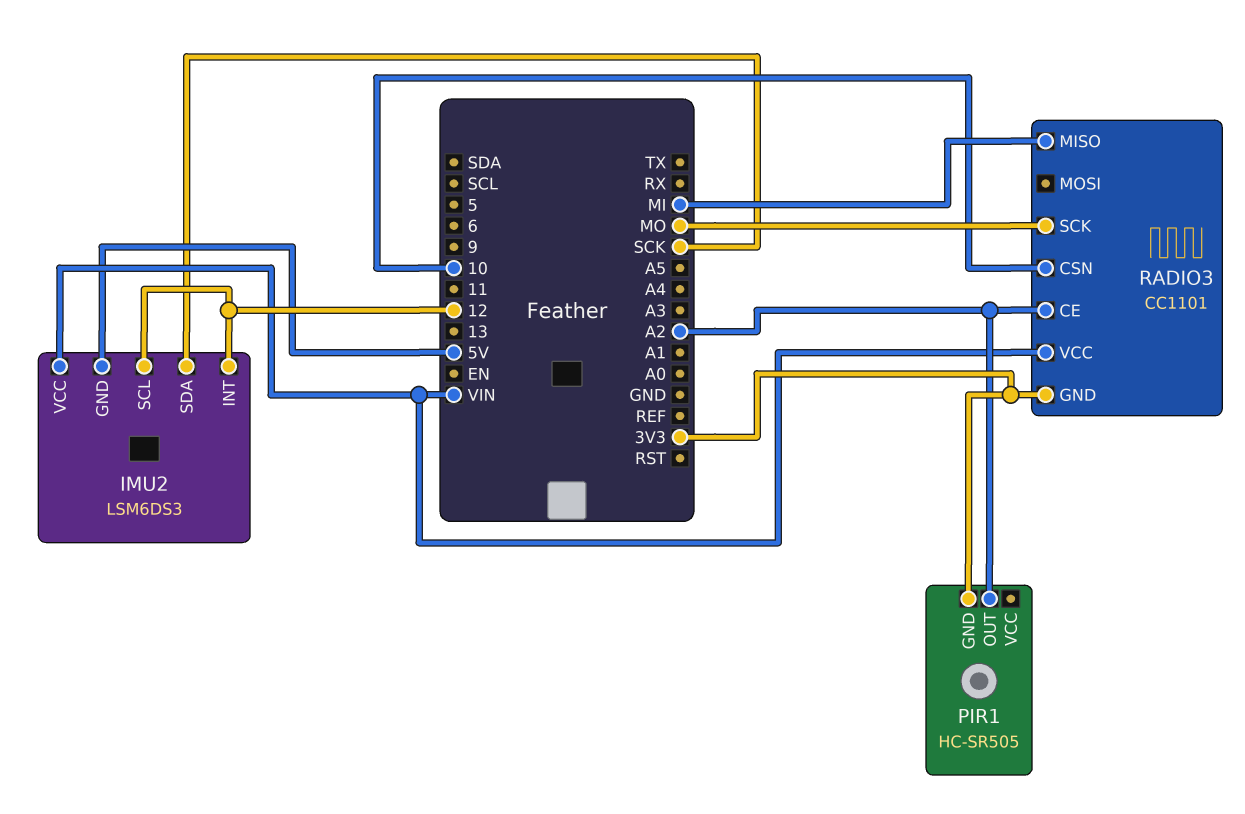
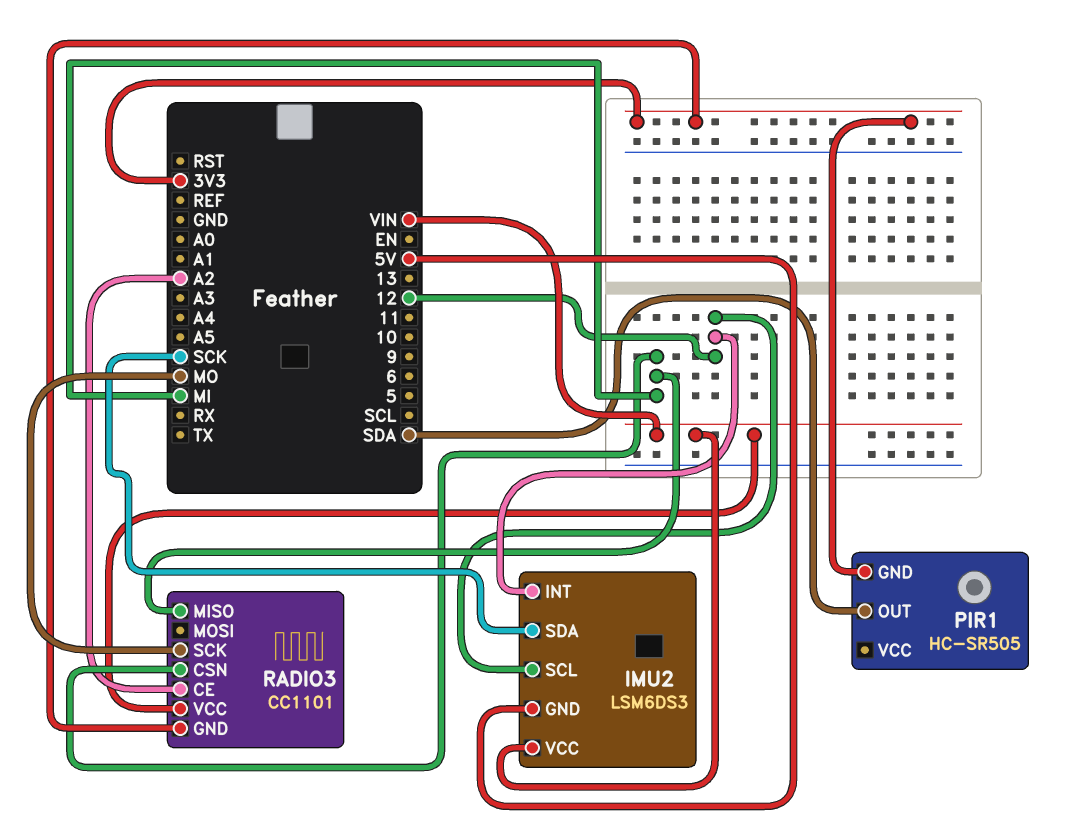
PIR1 pin OUT: A2 -> SDA
RADIO3 pin CSN: 10 -> MI

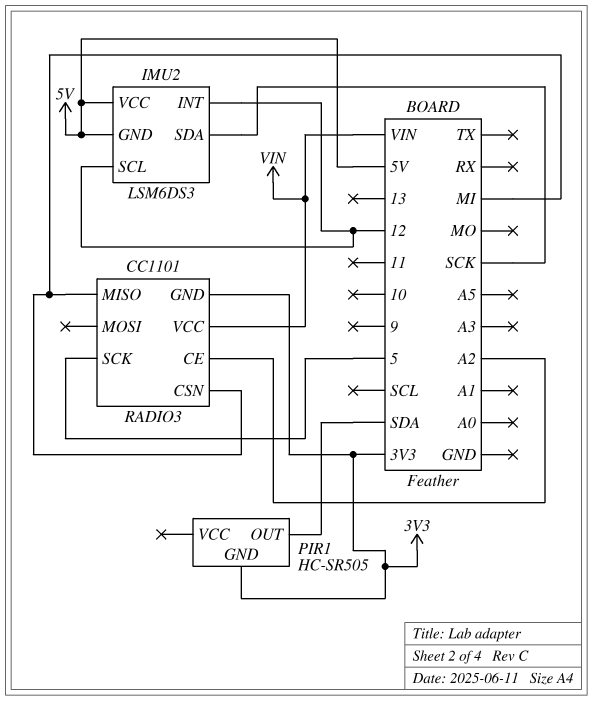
IMU2 pin VCC: VIN -> 5V
RADIO3 pin SCK: MO -> 5

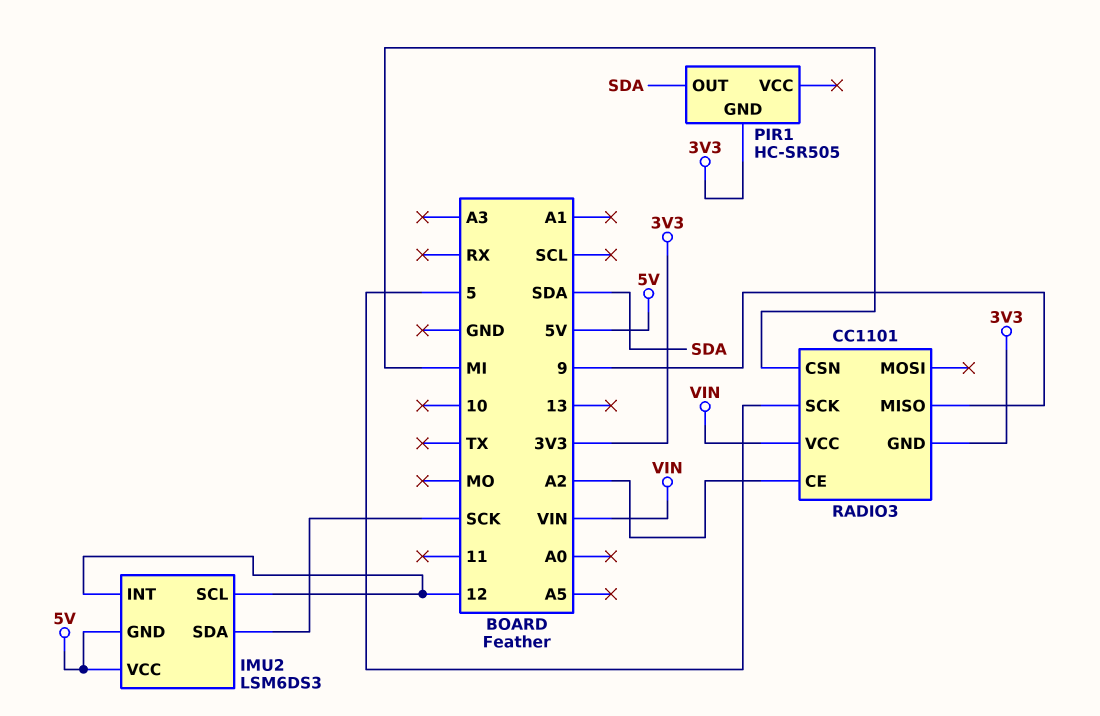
RADIO3 pin MISO: MI -> 9

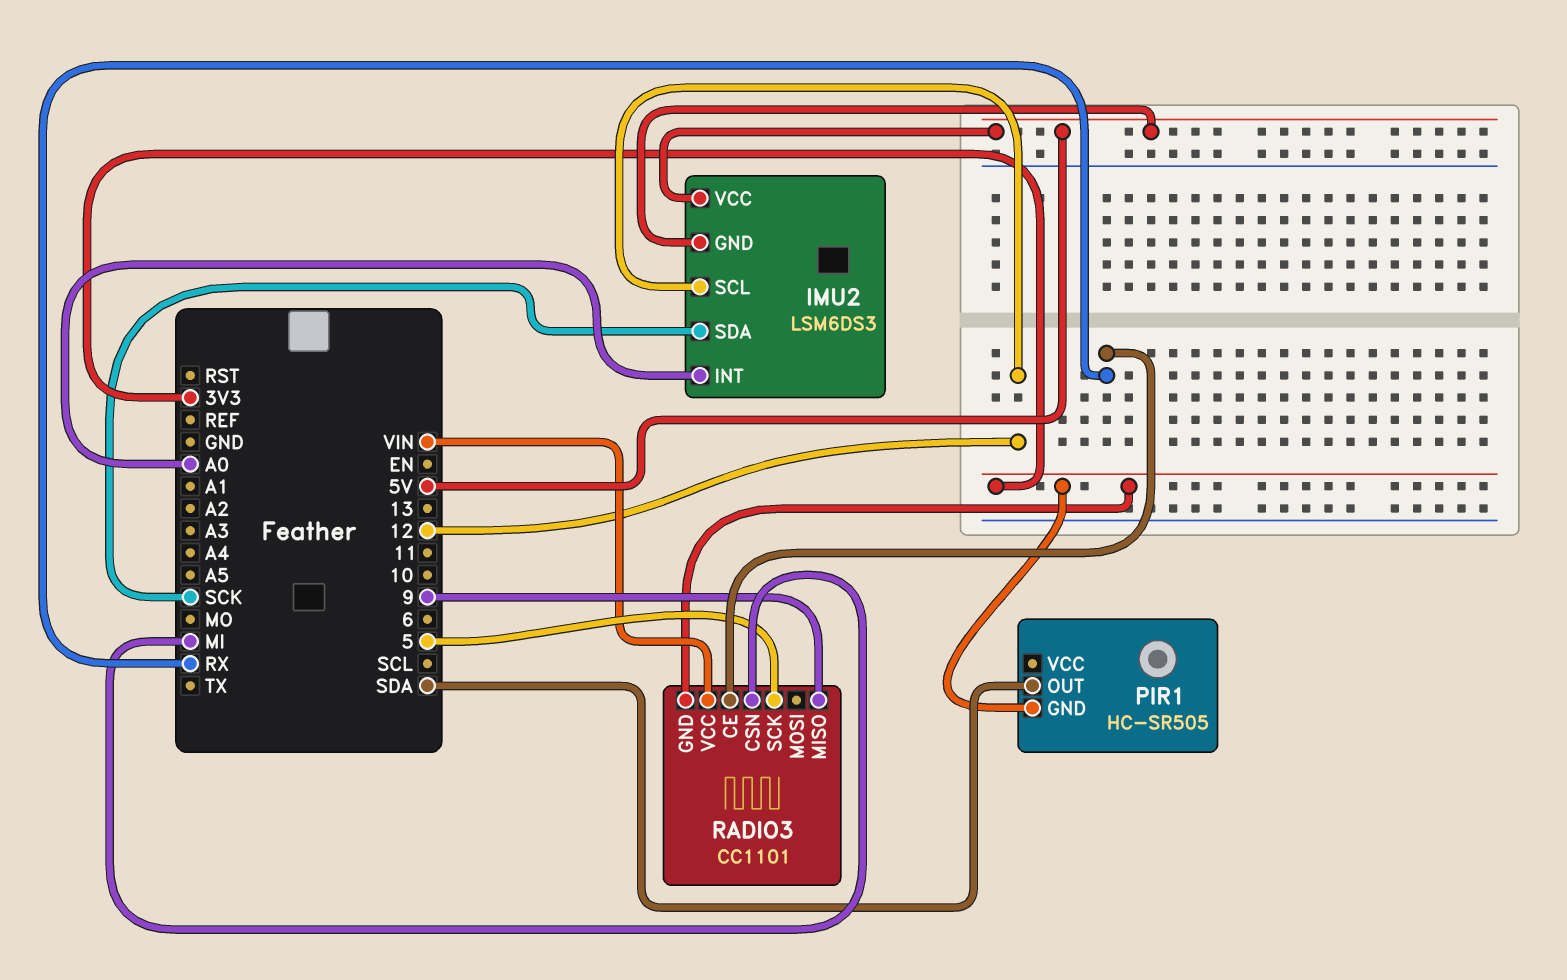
IMU2 pin INT: 12 -> A0
RADIO3 pin CE: A2 -> RX

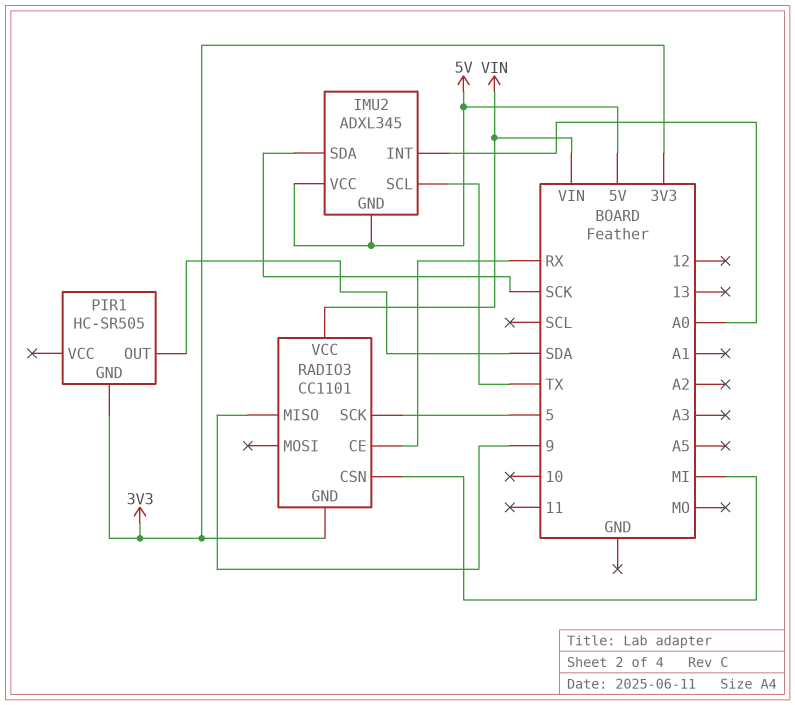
IMU2: LSM6DS3 -> ADXL345
IMU2 pin SCL: 12 -> TX

